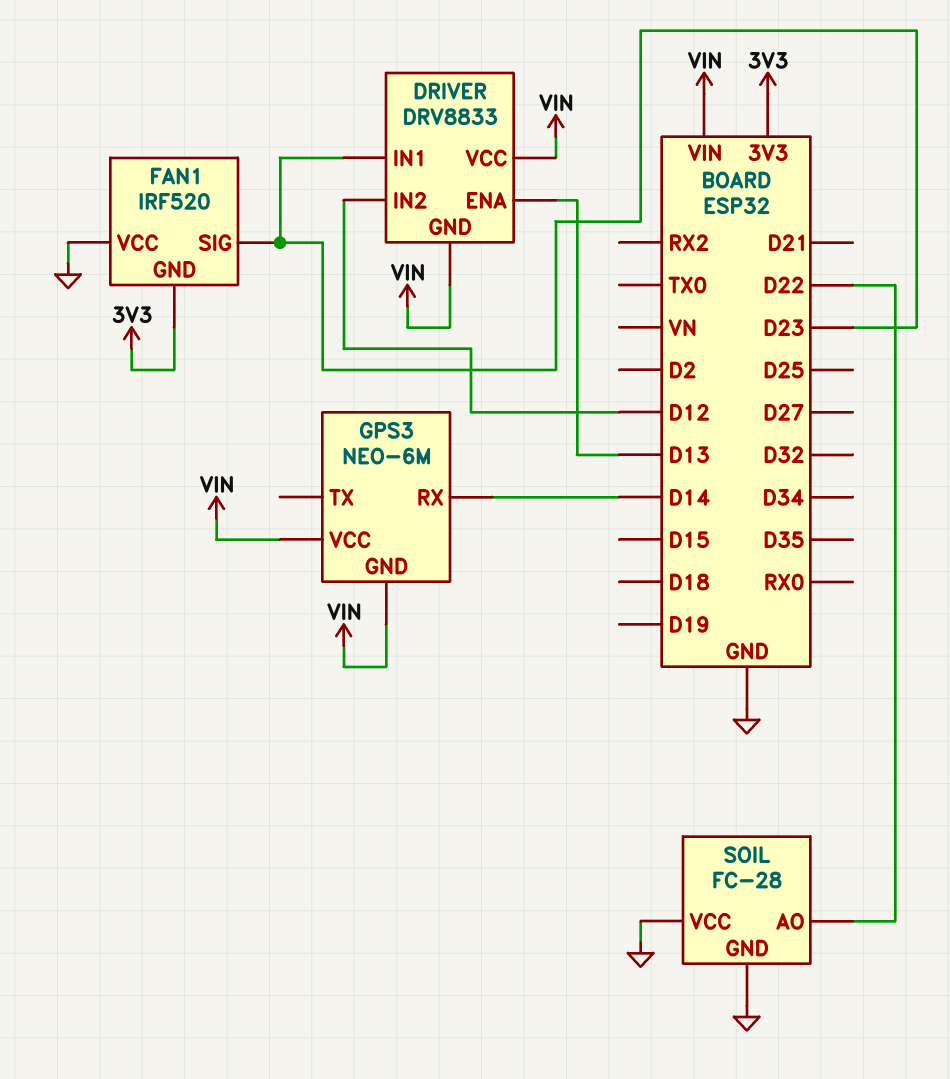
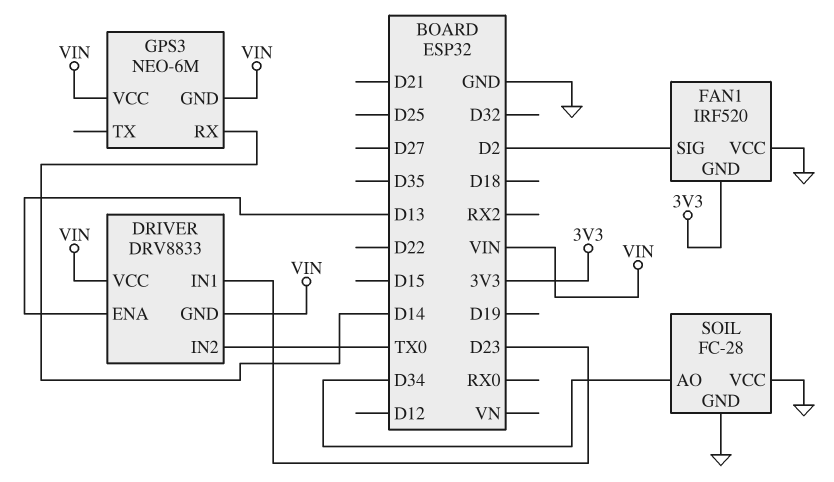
DRIVER pin IN2: D12 -> TX0
FAN1 pin SIG: D23 -> D2
SOIL pin AO: D22 -> D34

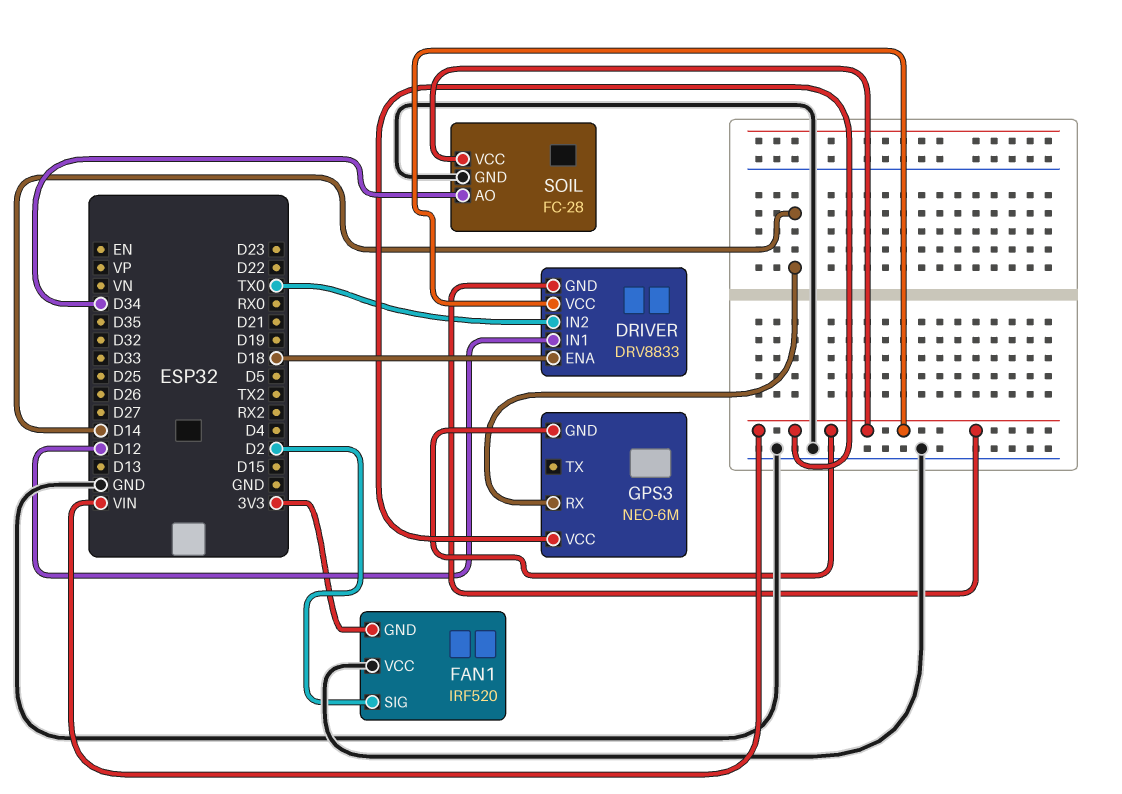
DRIVER pin ENA: D13 -> D18
DRIVER pin IN1: D23 -> D12
SOIL pin VCC: GND -> VIN

